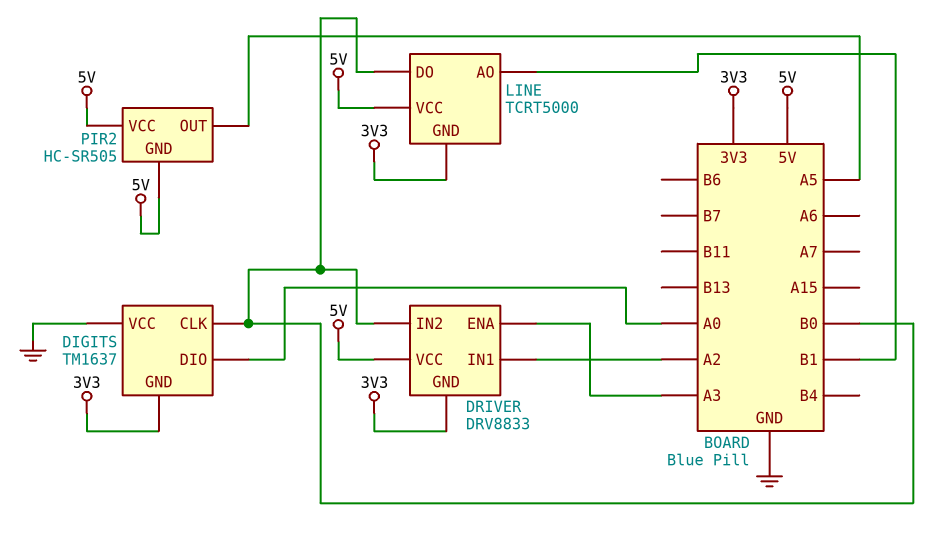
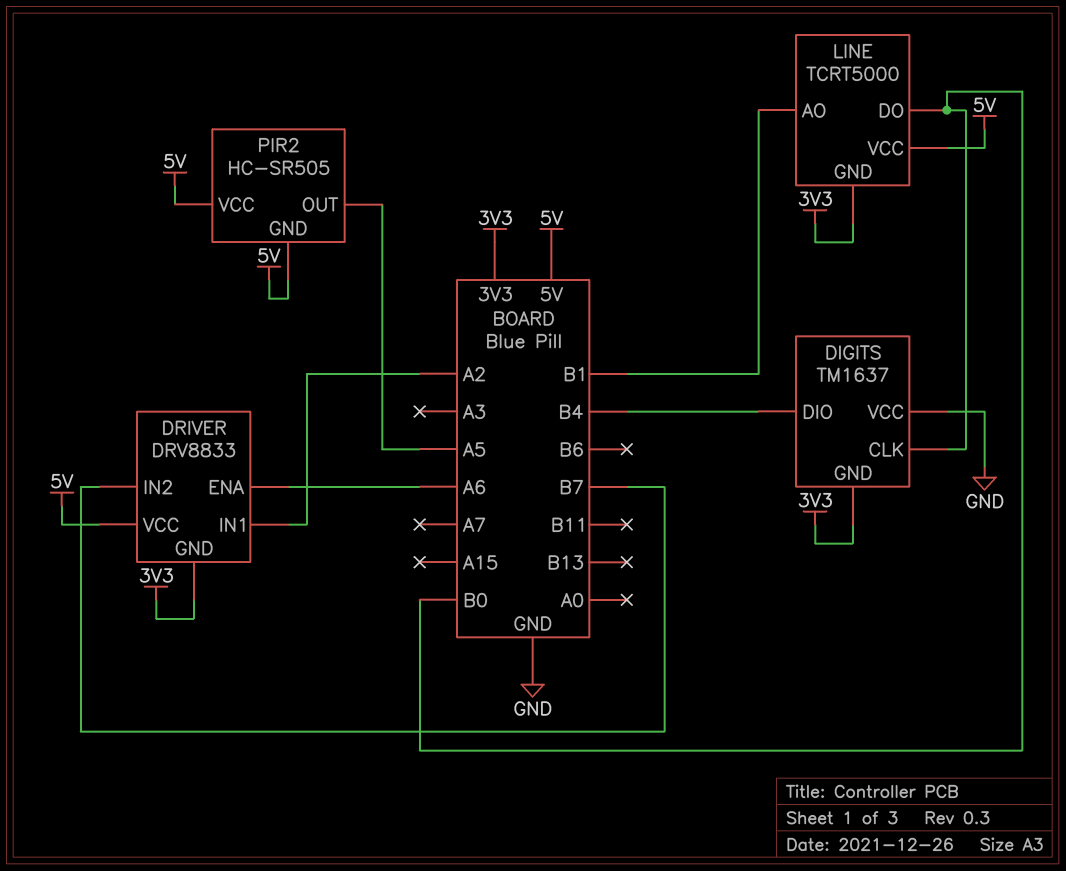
DIGITS pin DIO: A0 -> B4
DRIVER pin ENA: A3 -> A6
DRIVER pin IN2: B0 -> B7

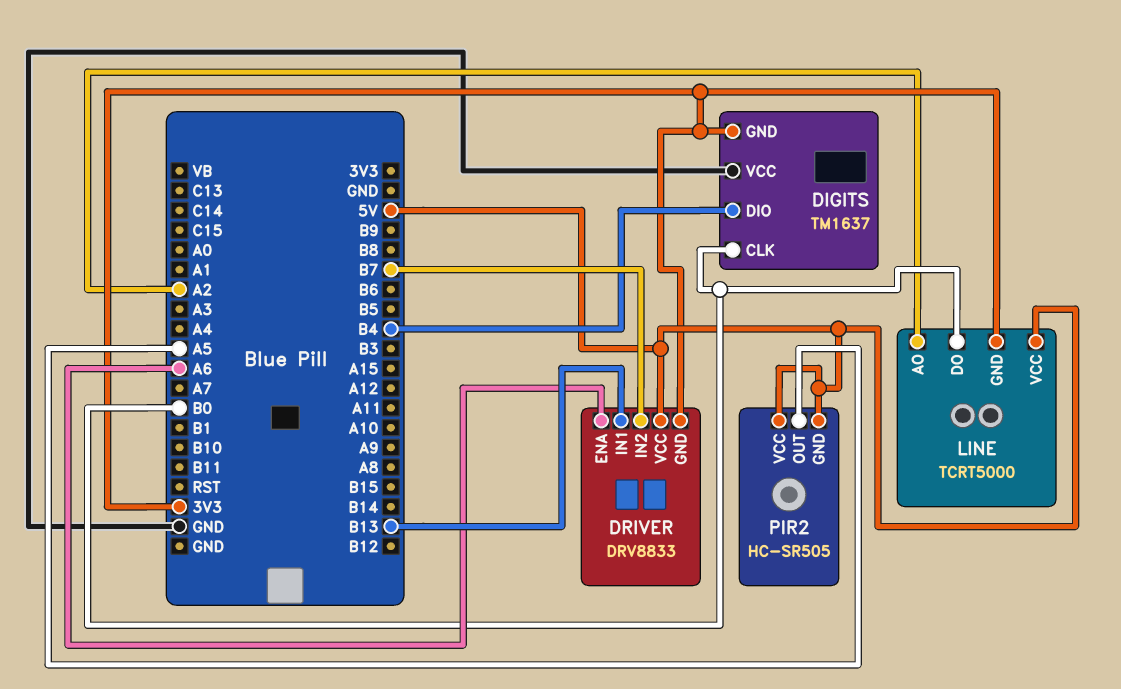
DRIVER pin IN1: A2 -> B13
LINE pin AO: B1 -> A2

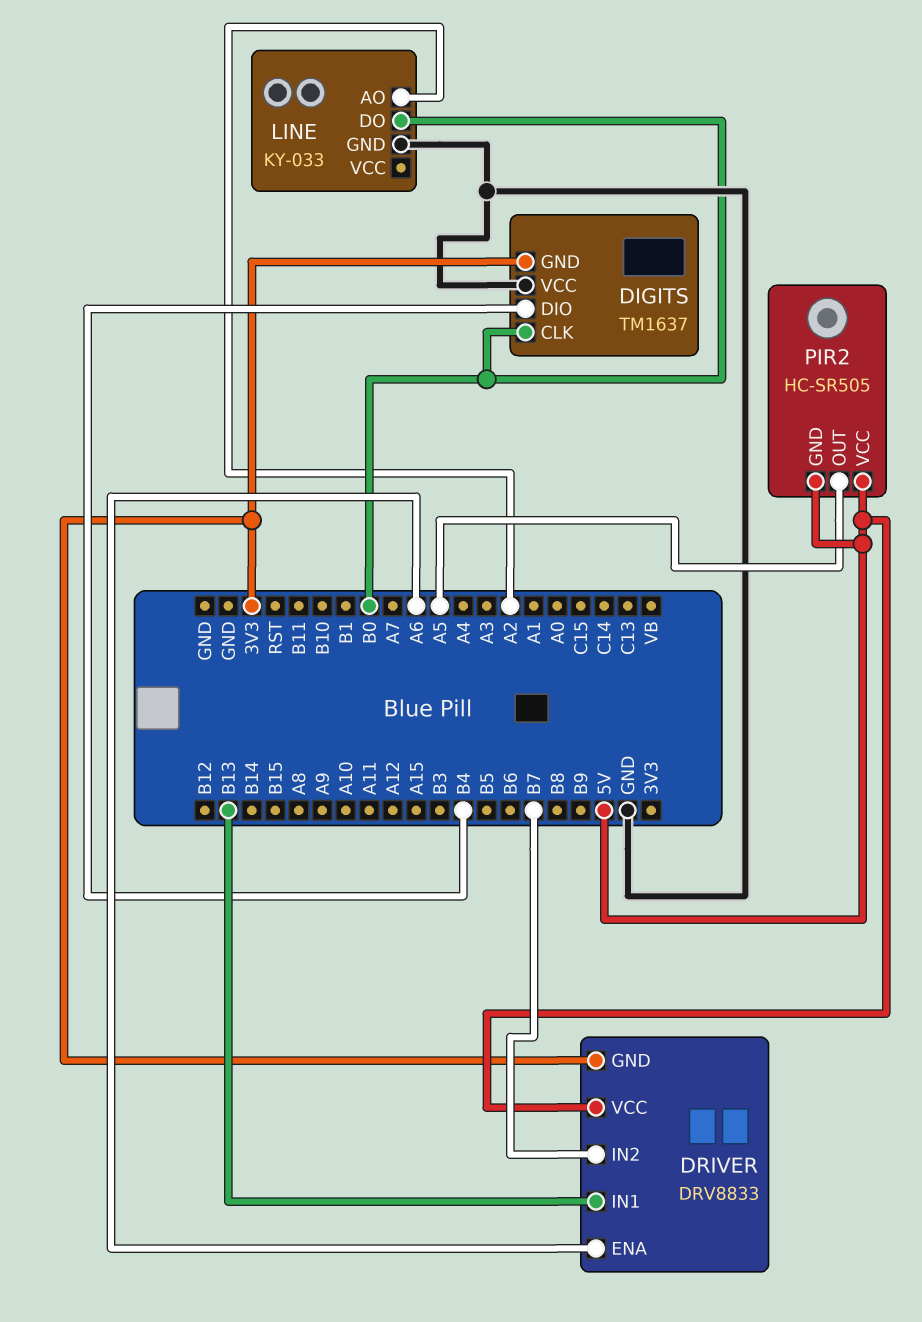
LINE: TCRT5000 -> KY-033
LINE pin GND: 3V3 -> GND
LINE pin VCC: 5V -> none

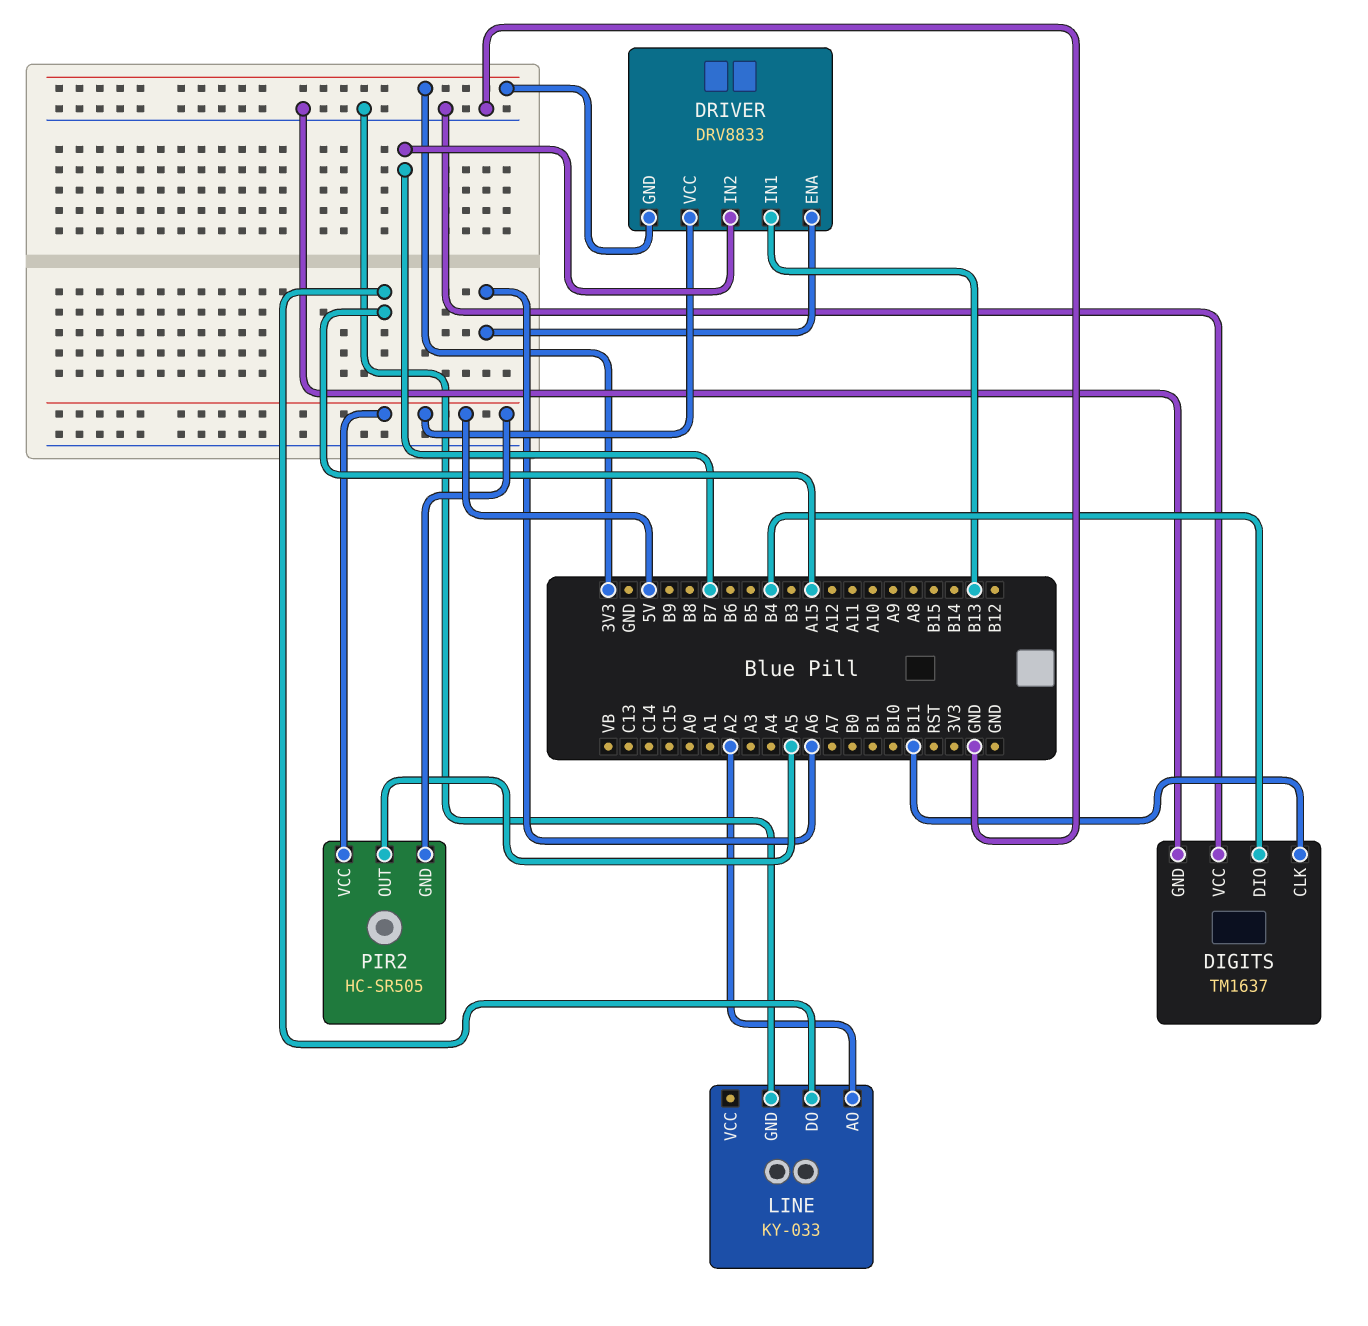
DIGITS pin CLK: B0 -> B11
DIGITS pin GND: 3V3 -> GND
LINE pin DO: B0 -> A15

